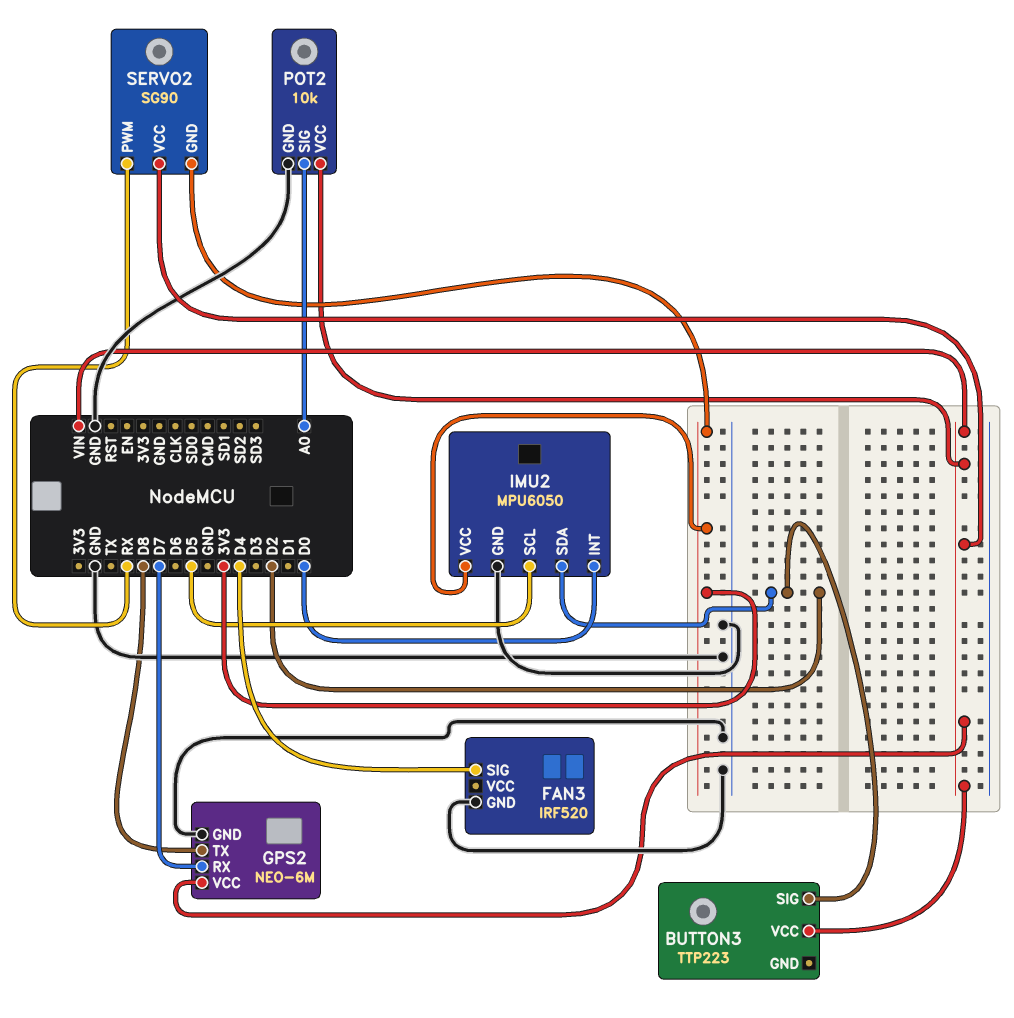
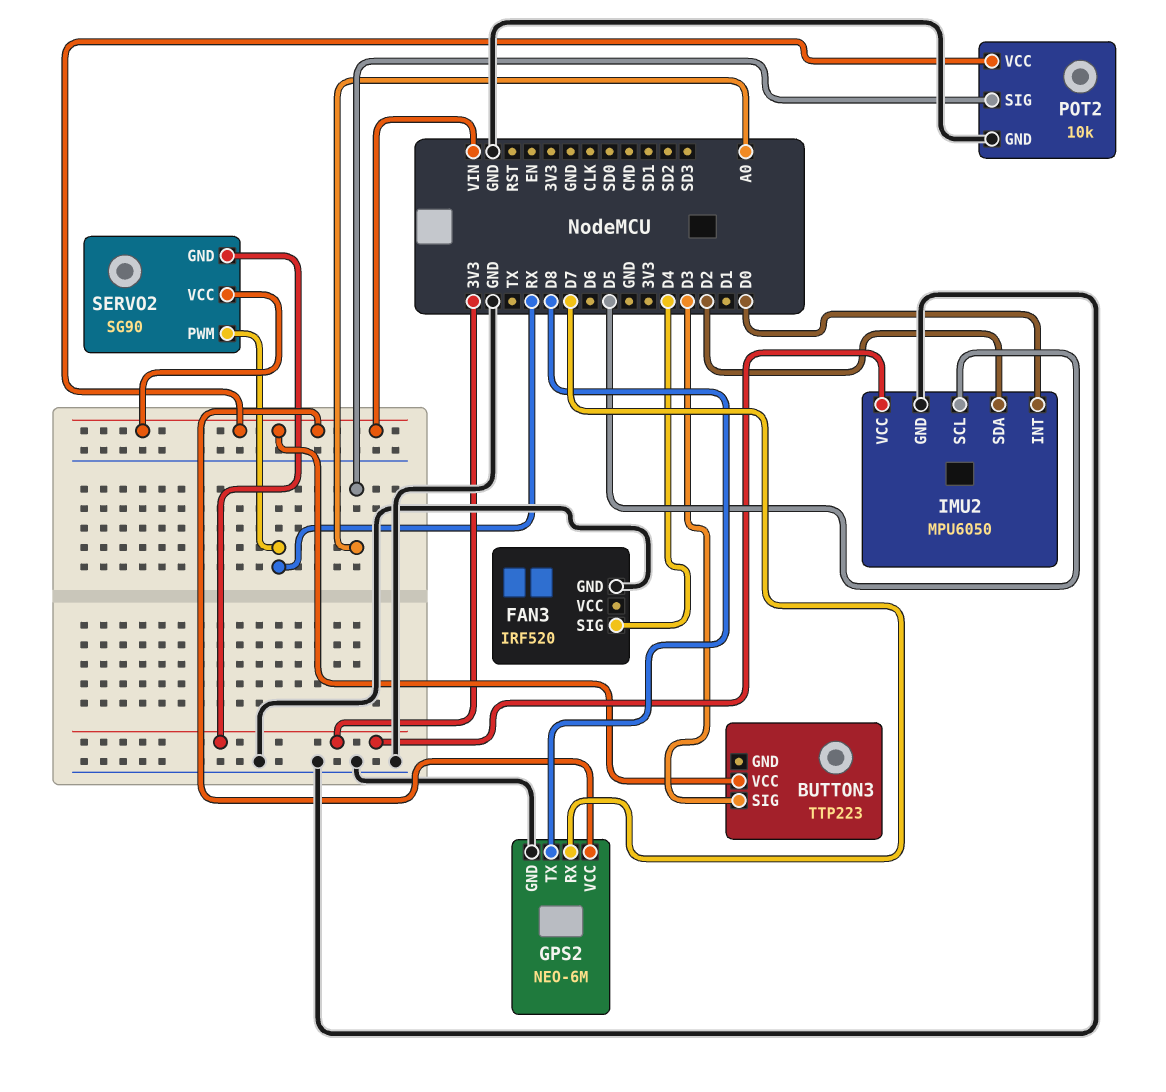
BUTTON3 pin SIG: D2 -> D3

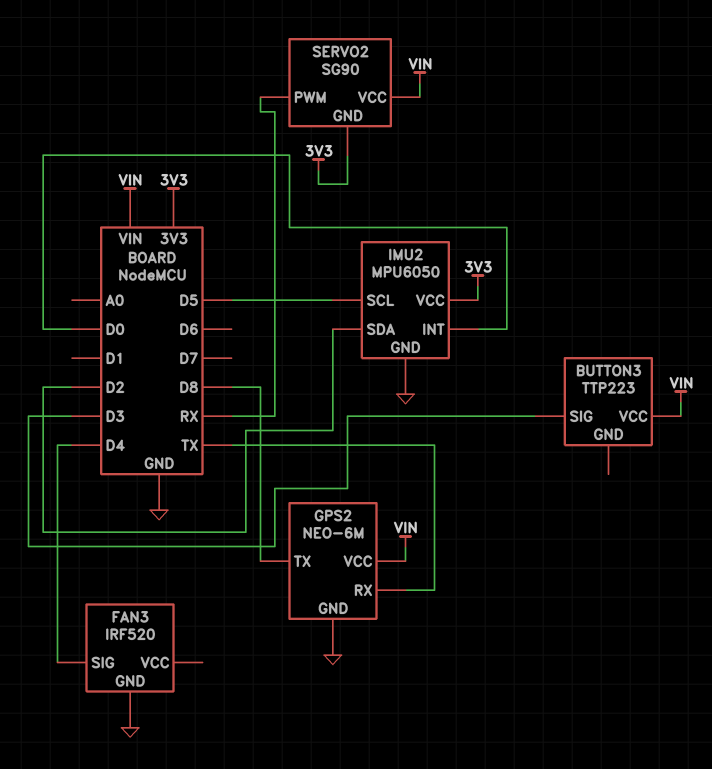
GPS2 pin RX: D7 -> TX
POT2: 10k -> none
POT2 pin GND: GND -> none
POT2 pin SIG: A0 -> none
POT2 pin VCC: VIN -> none

